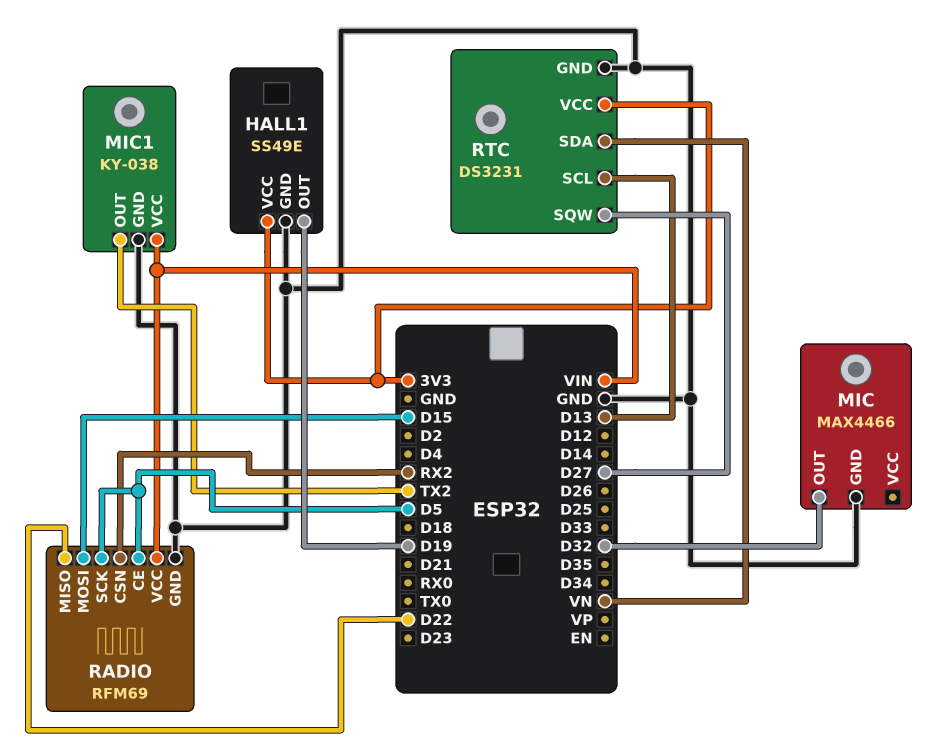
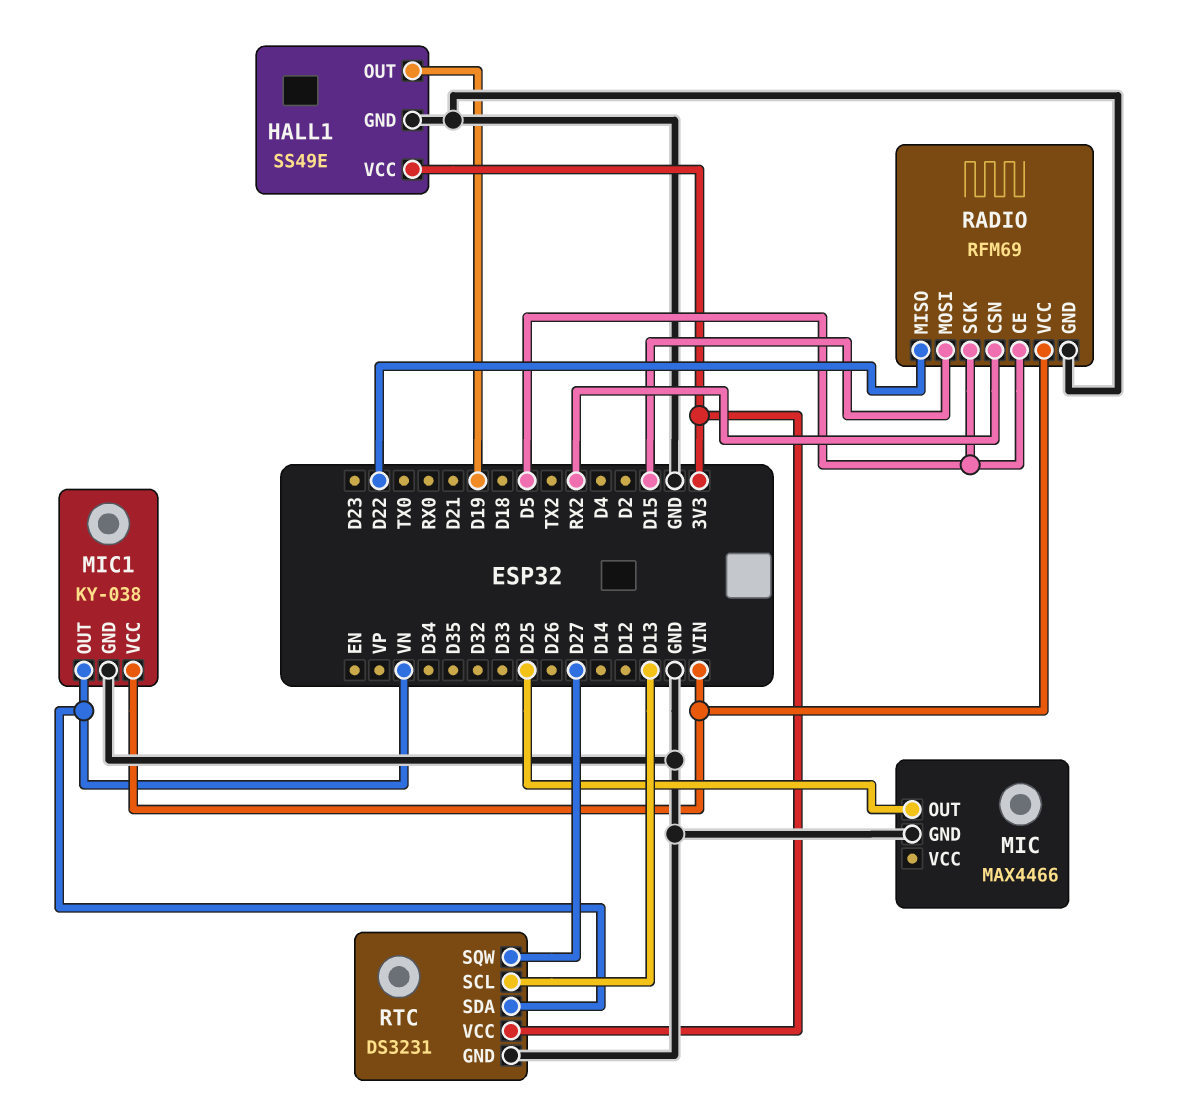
MIC pin OUT: D32 -> D25
MIC1 pin OUT: TX2 -> VN

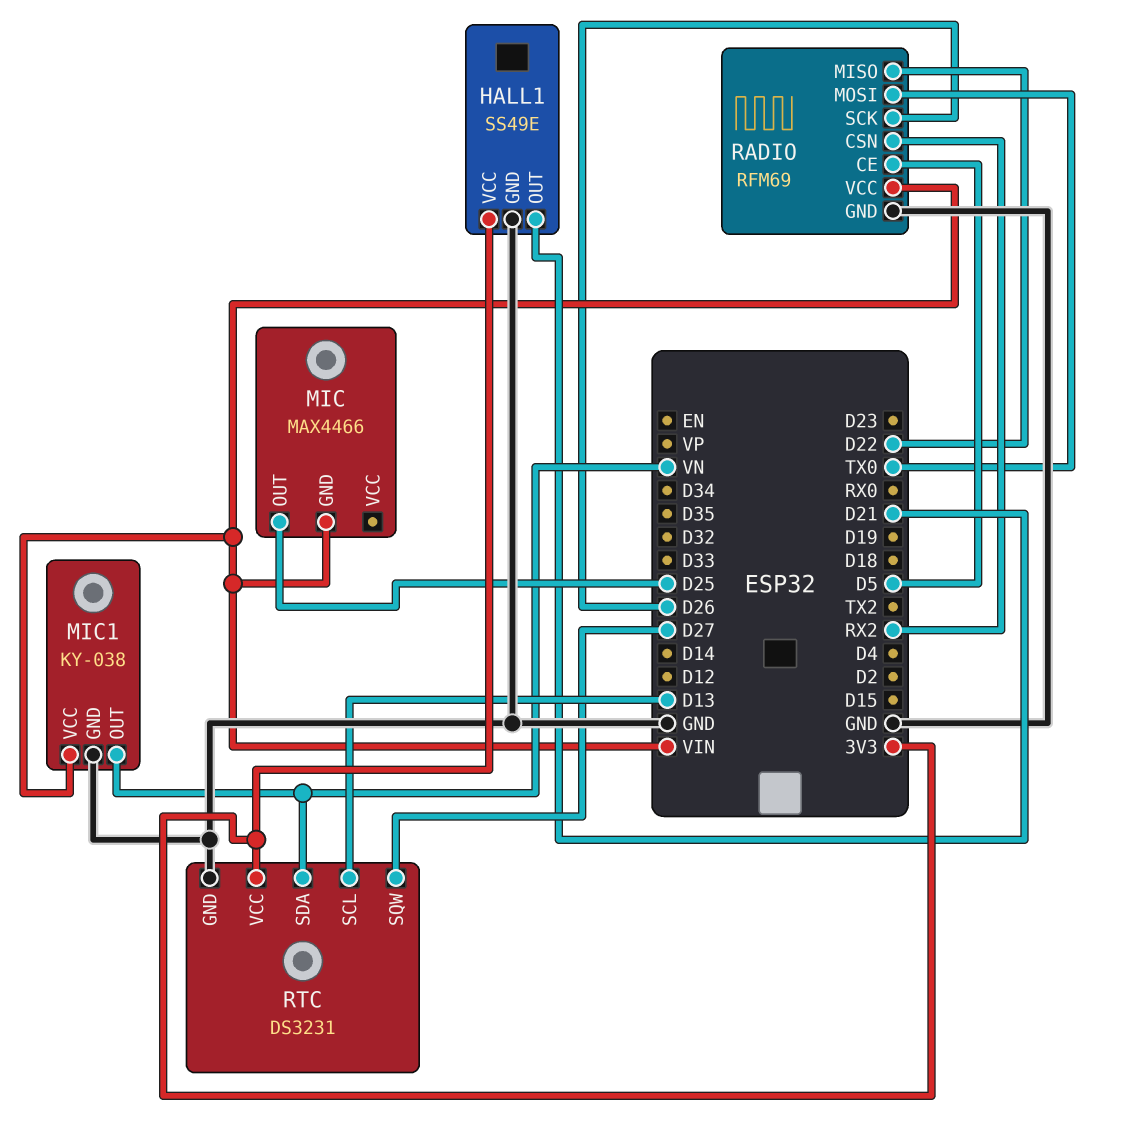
HALL1 pin OUT: D19 -> D21
MIC pin GND: GND -> VIN
RADIO pin MOSI: D15 -> TX0
RADIO pin SCK: D5 -> D26

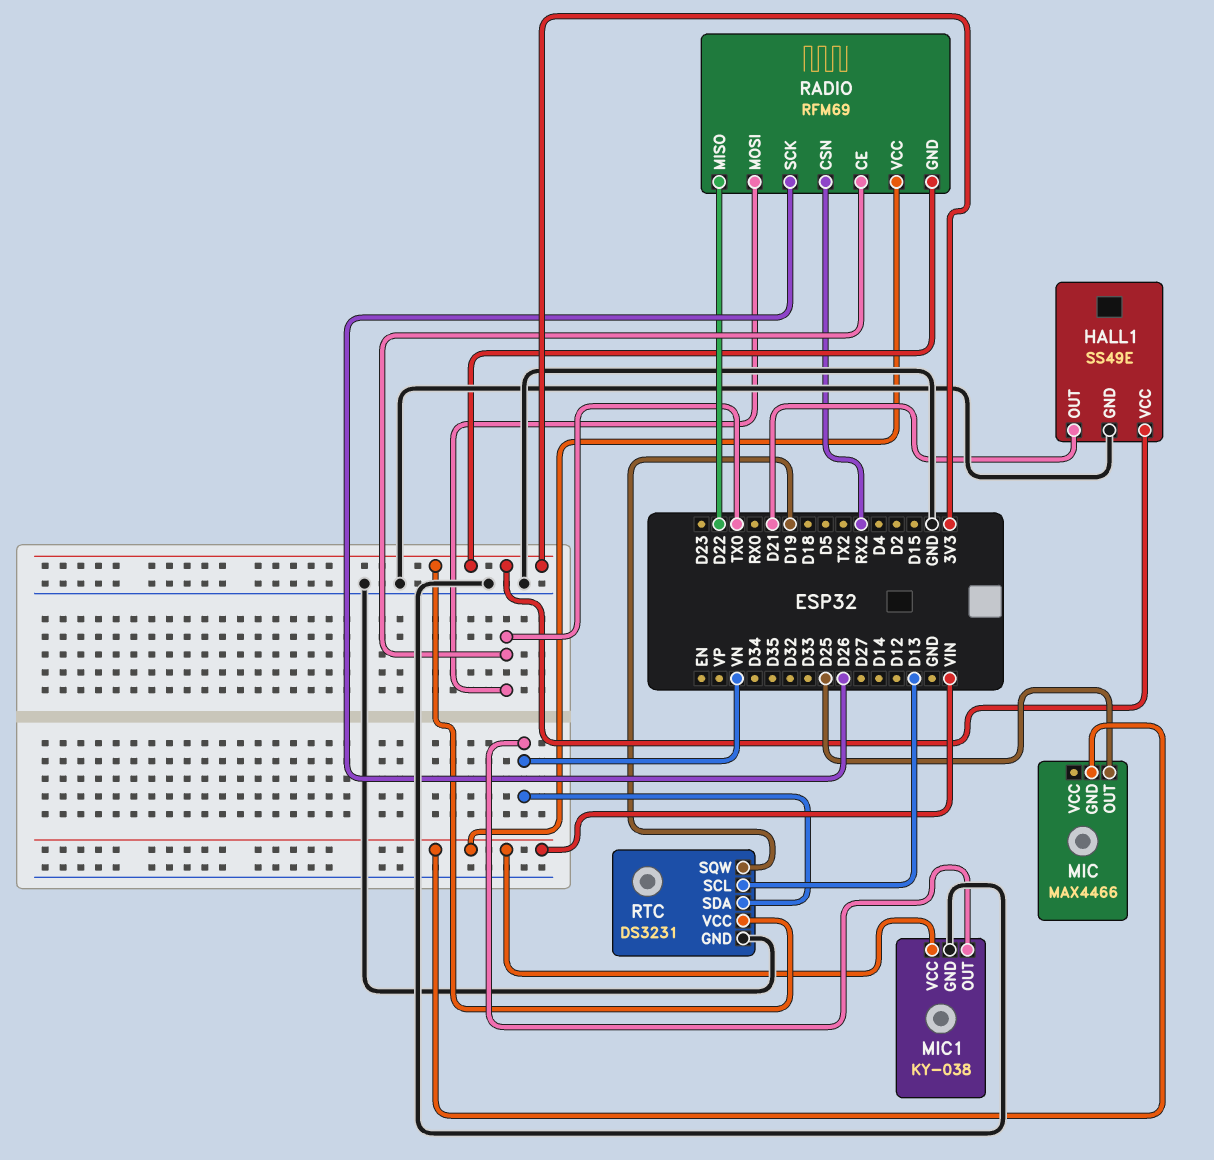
RADIO pin CE: D5 -> TX0
RADIO pin GND: GND -> 3V3
RTC pin SQW: D27 -> D19

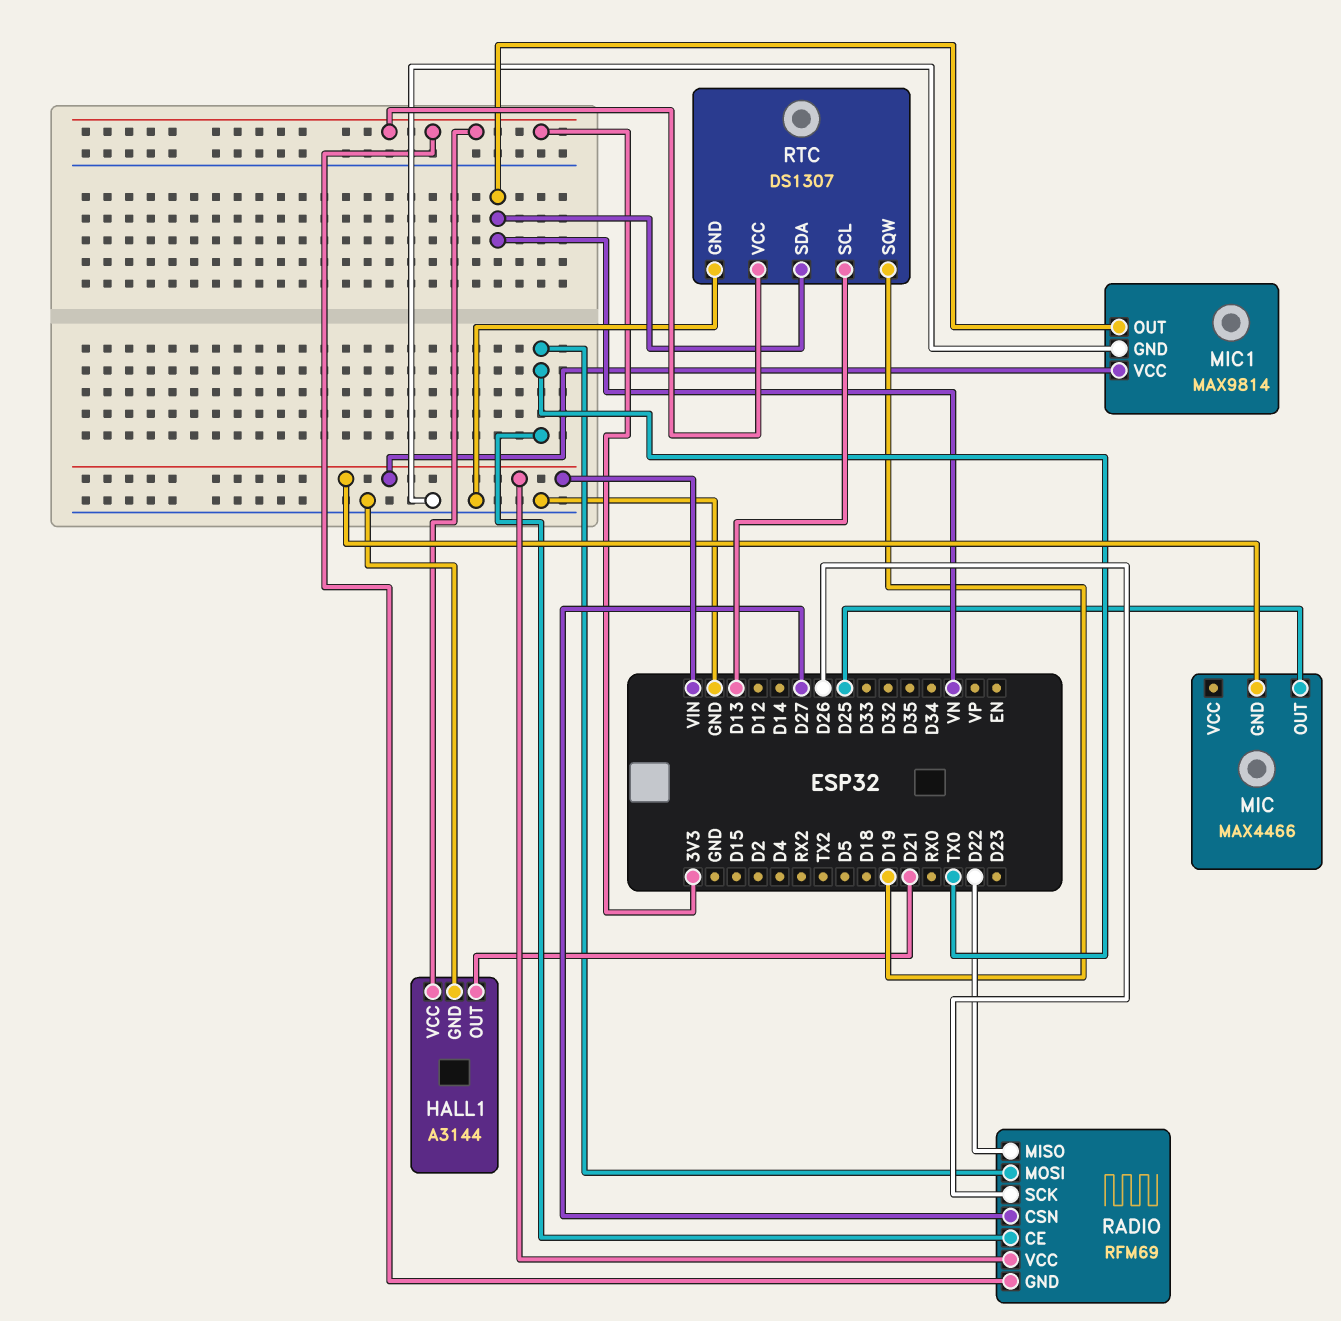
HALL1: SS49E -> A3144
MIC1: KY-038 -> MAX9814
RADIO pin CSN: RX2 -> D27
RTC: DS3231 -> DS1307

